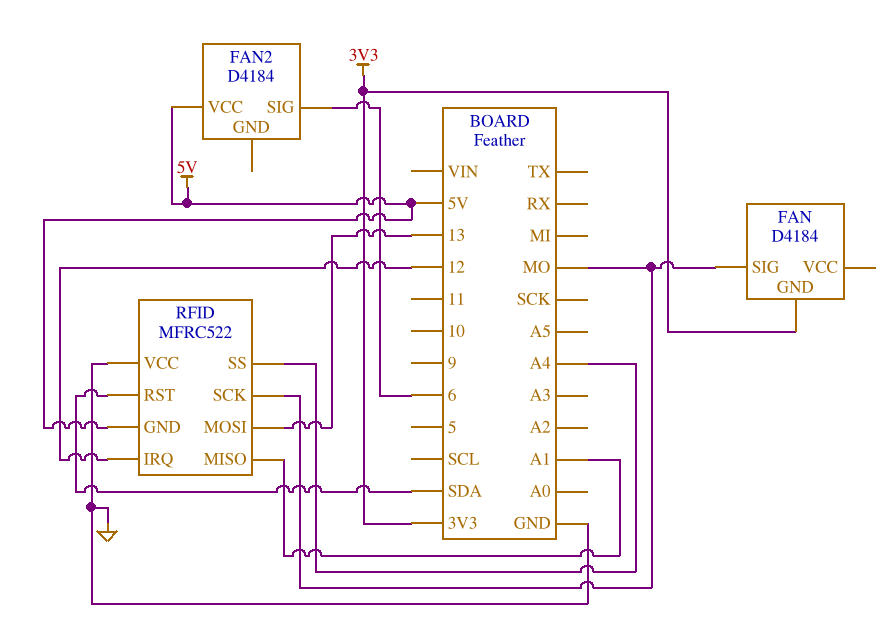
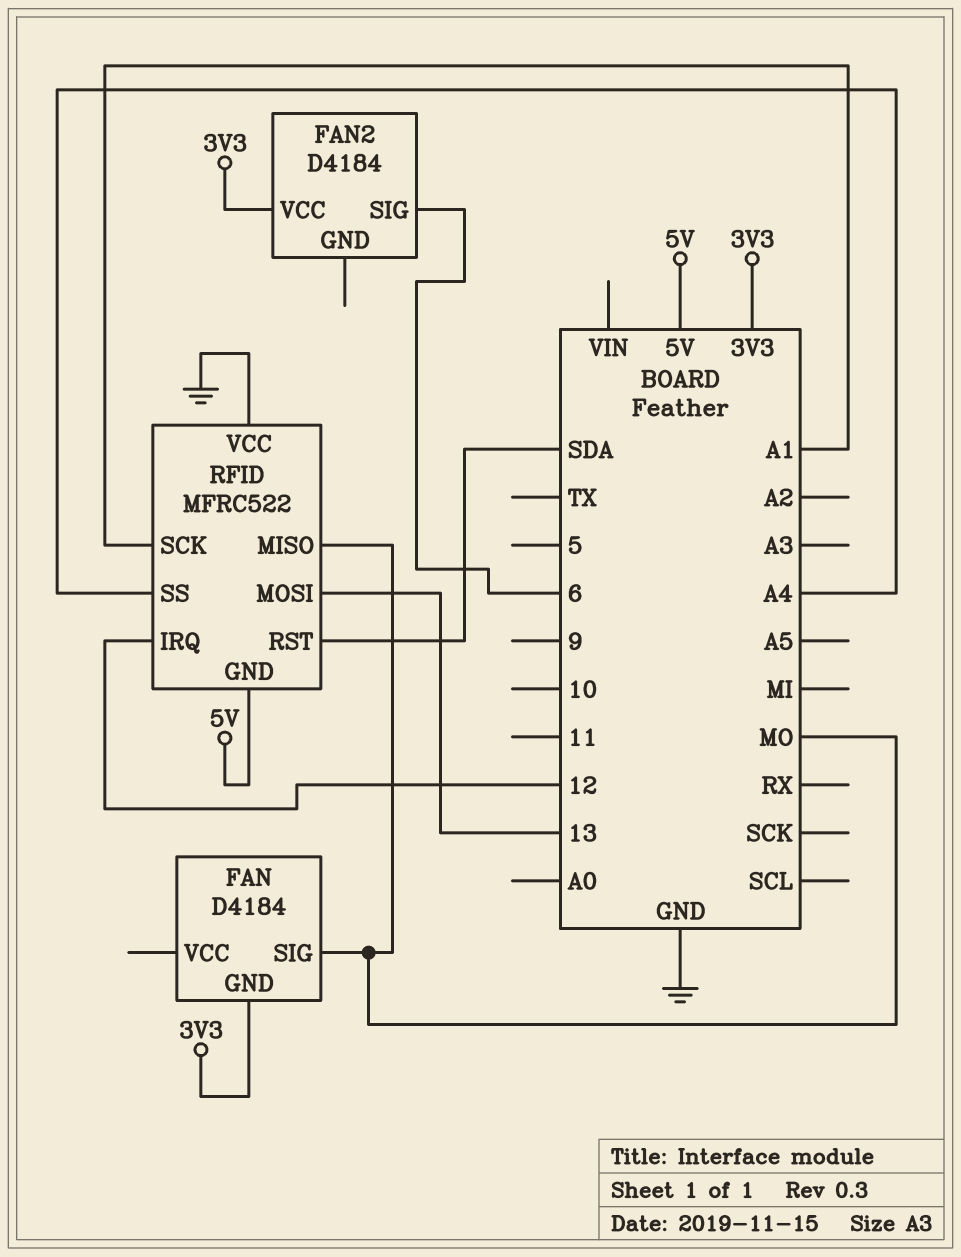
FAN2 pin VCC: 5V -> 3V3
RFID pin MISO: A1 -> MO
RFID pin SCK: MO -> A1

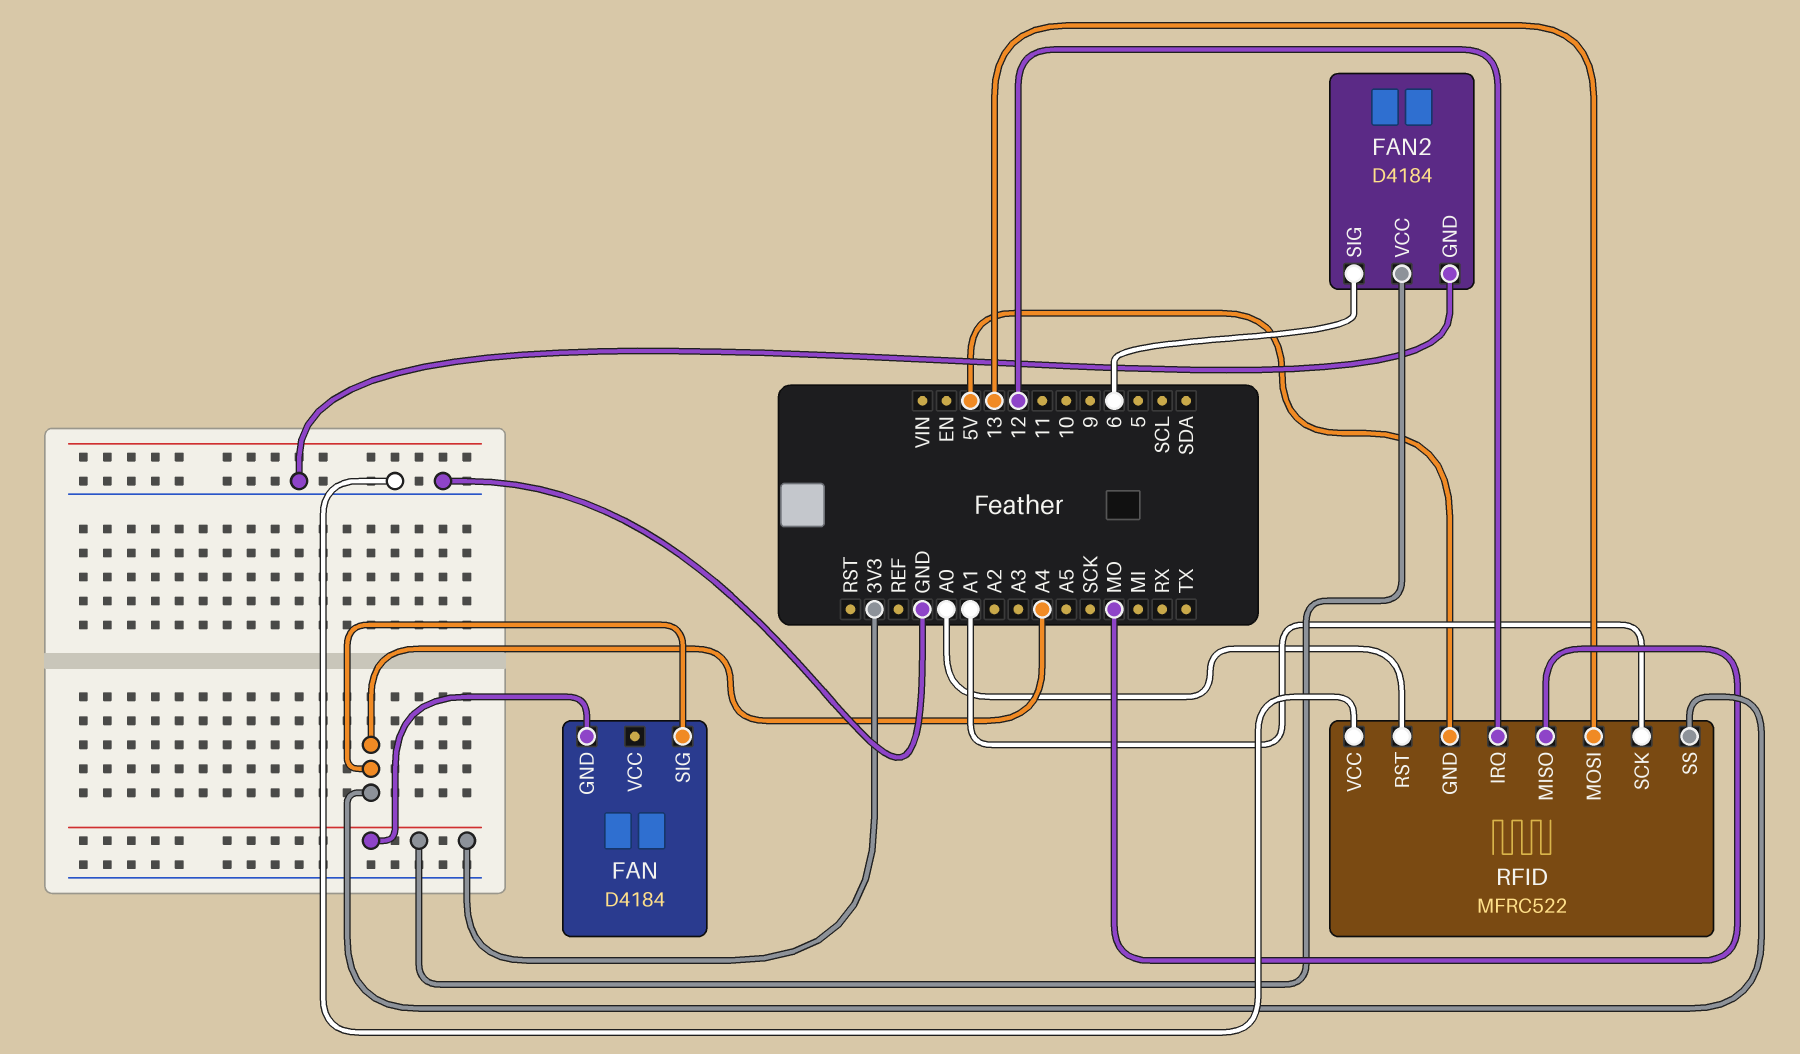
FAN pin SIG: MO -> A4
FAN2 pin GND: none -> GND
RFID pin RST: SDA -> A0

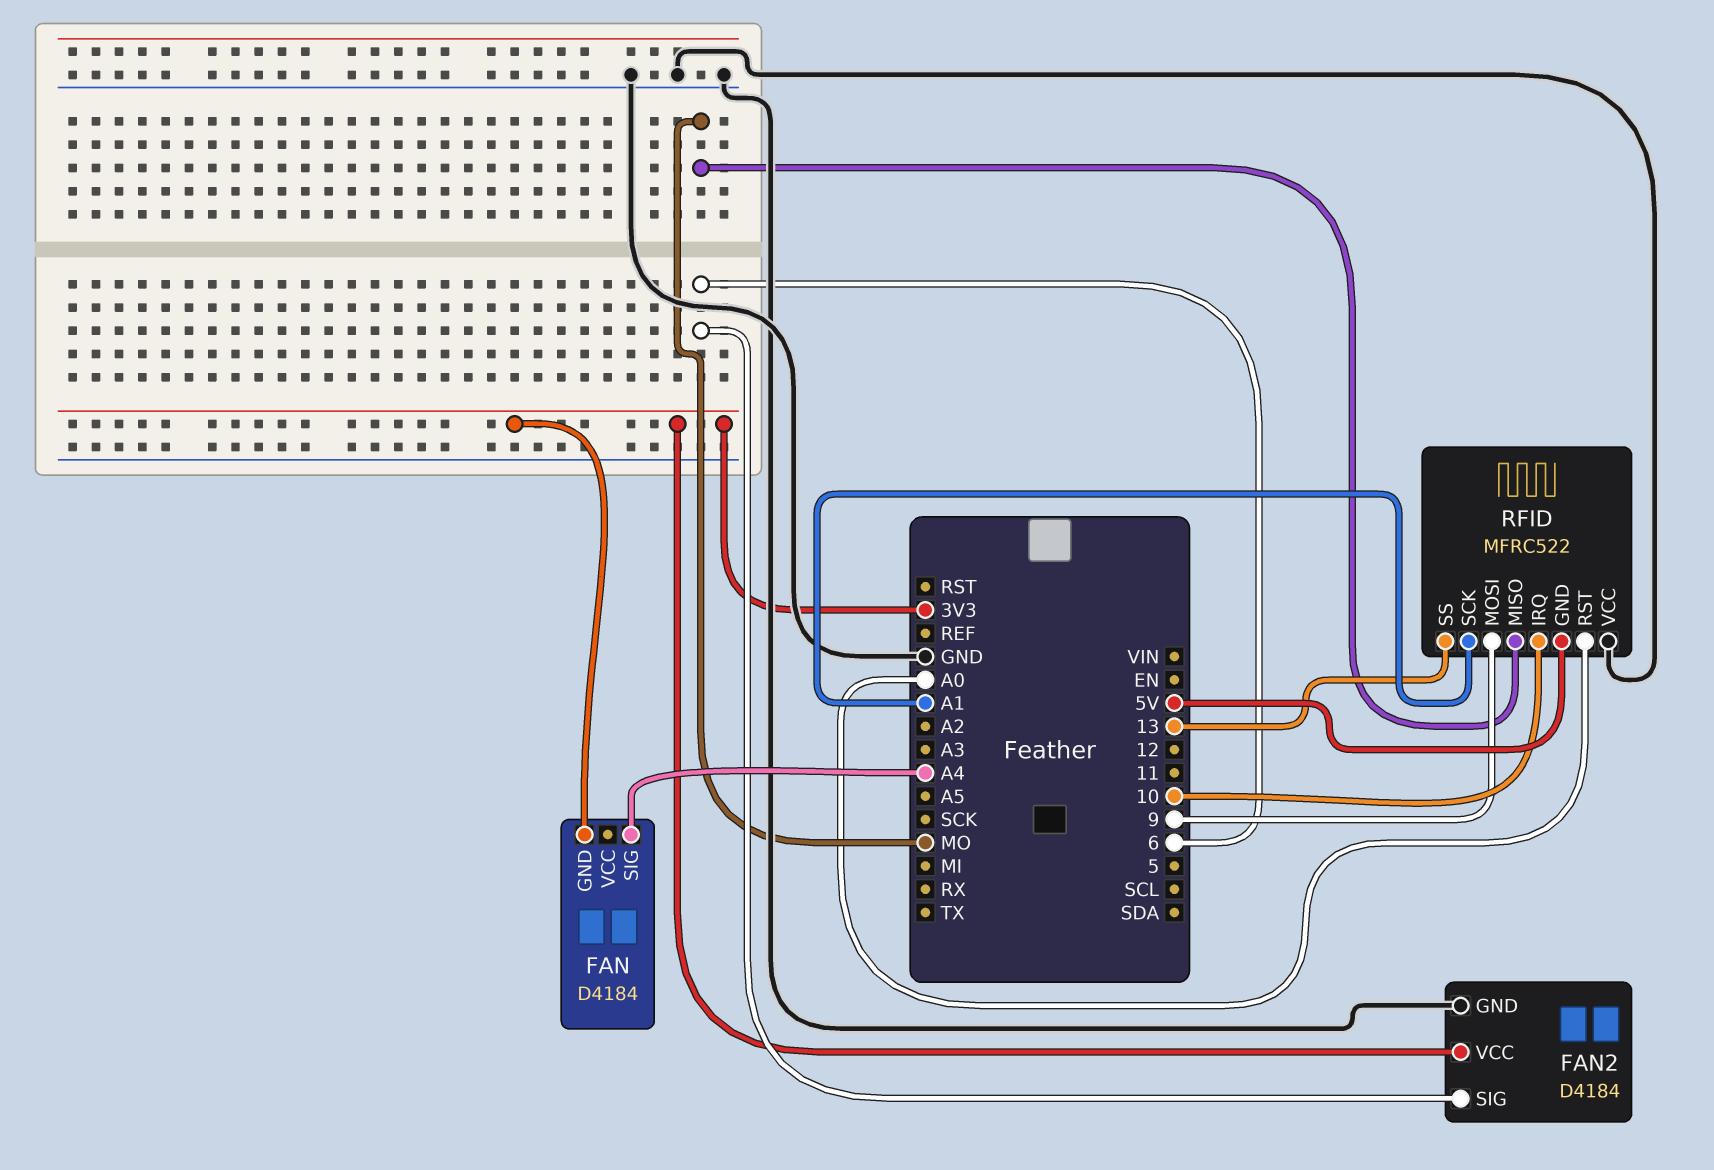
RFID pin IRQ: 12 -> 10
RFID pin MOSI: 13 -> 9
RFID pin SS: A4 -> 13

